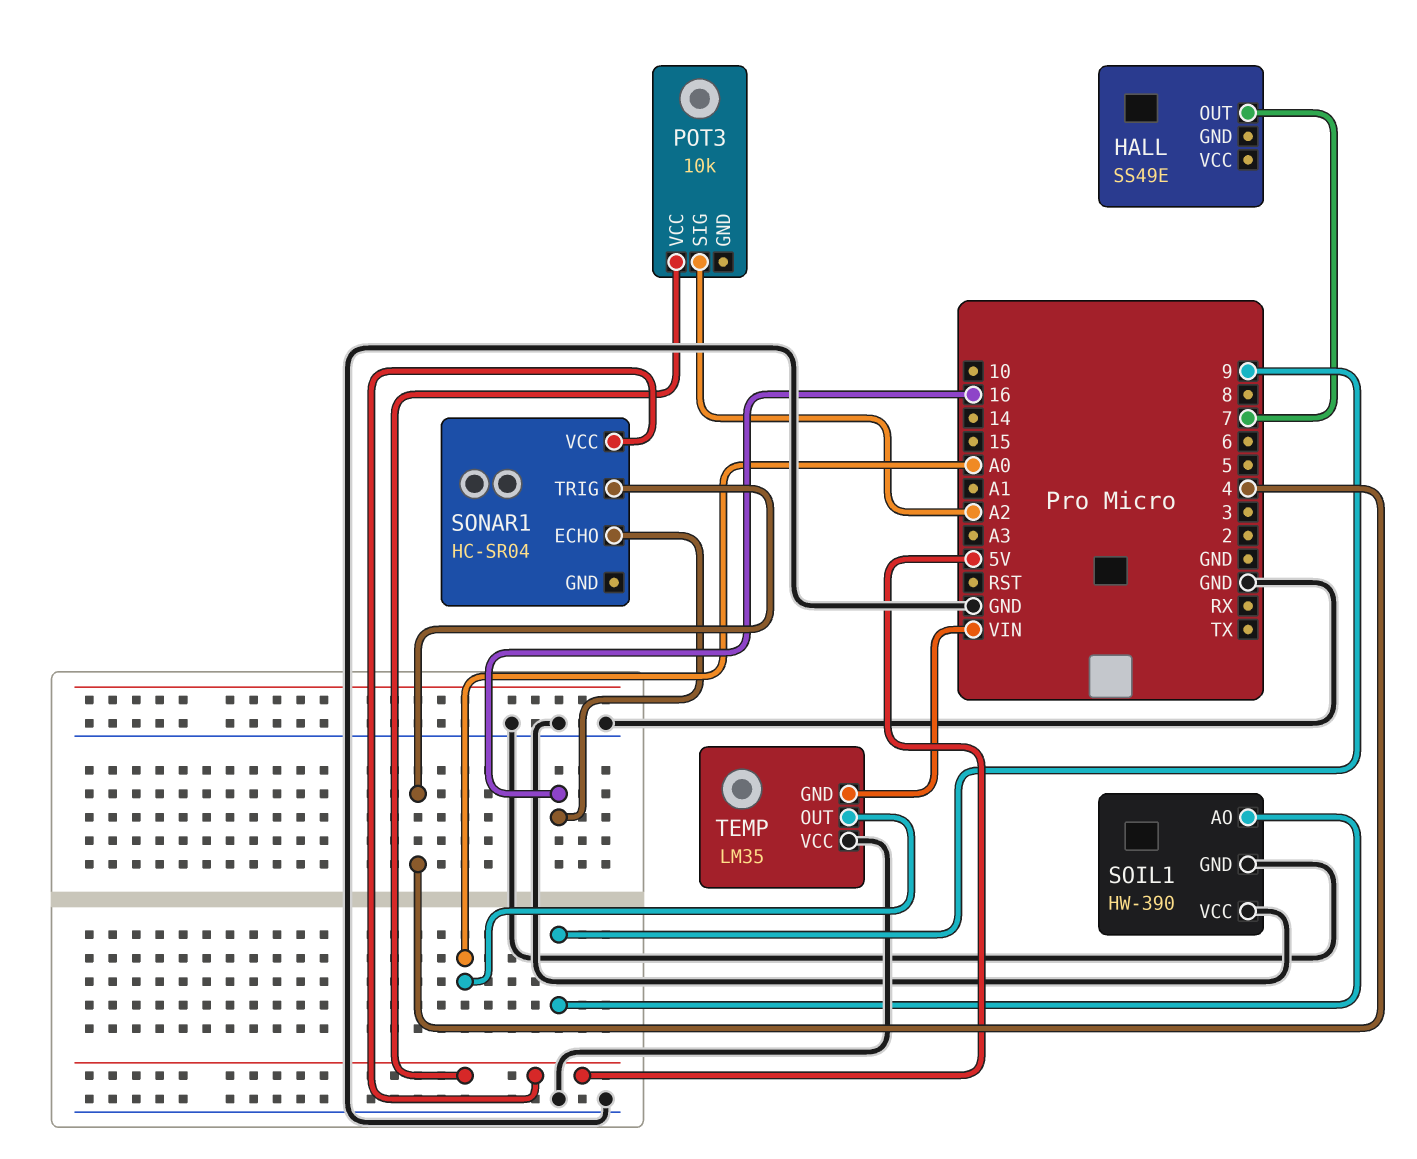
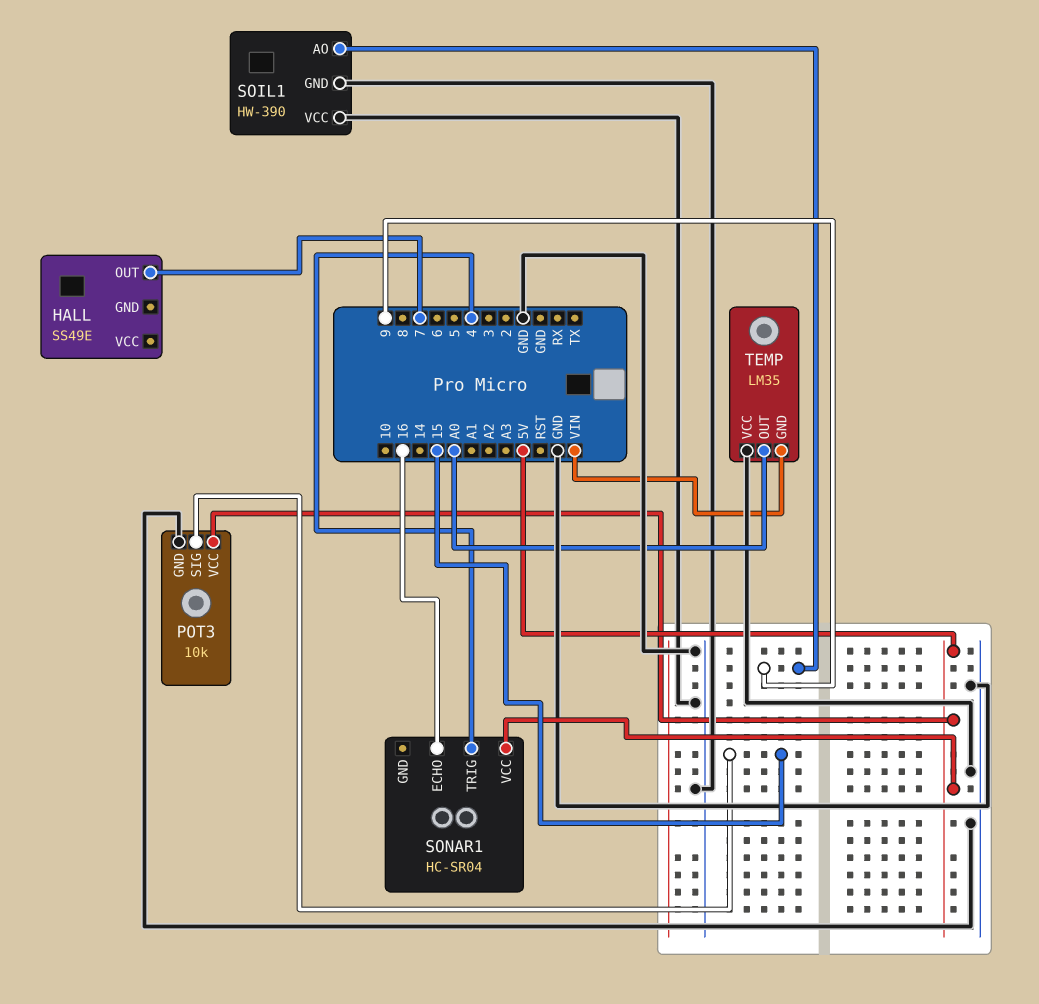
POT3 pin GND: none -> GND
POT3 pin SIG: A2 -> 15

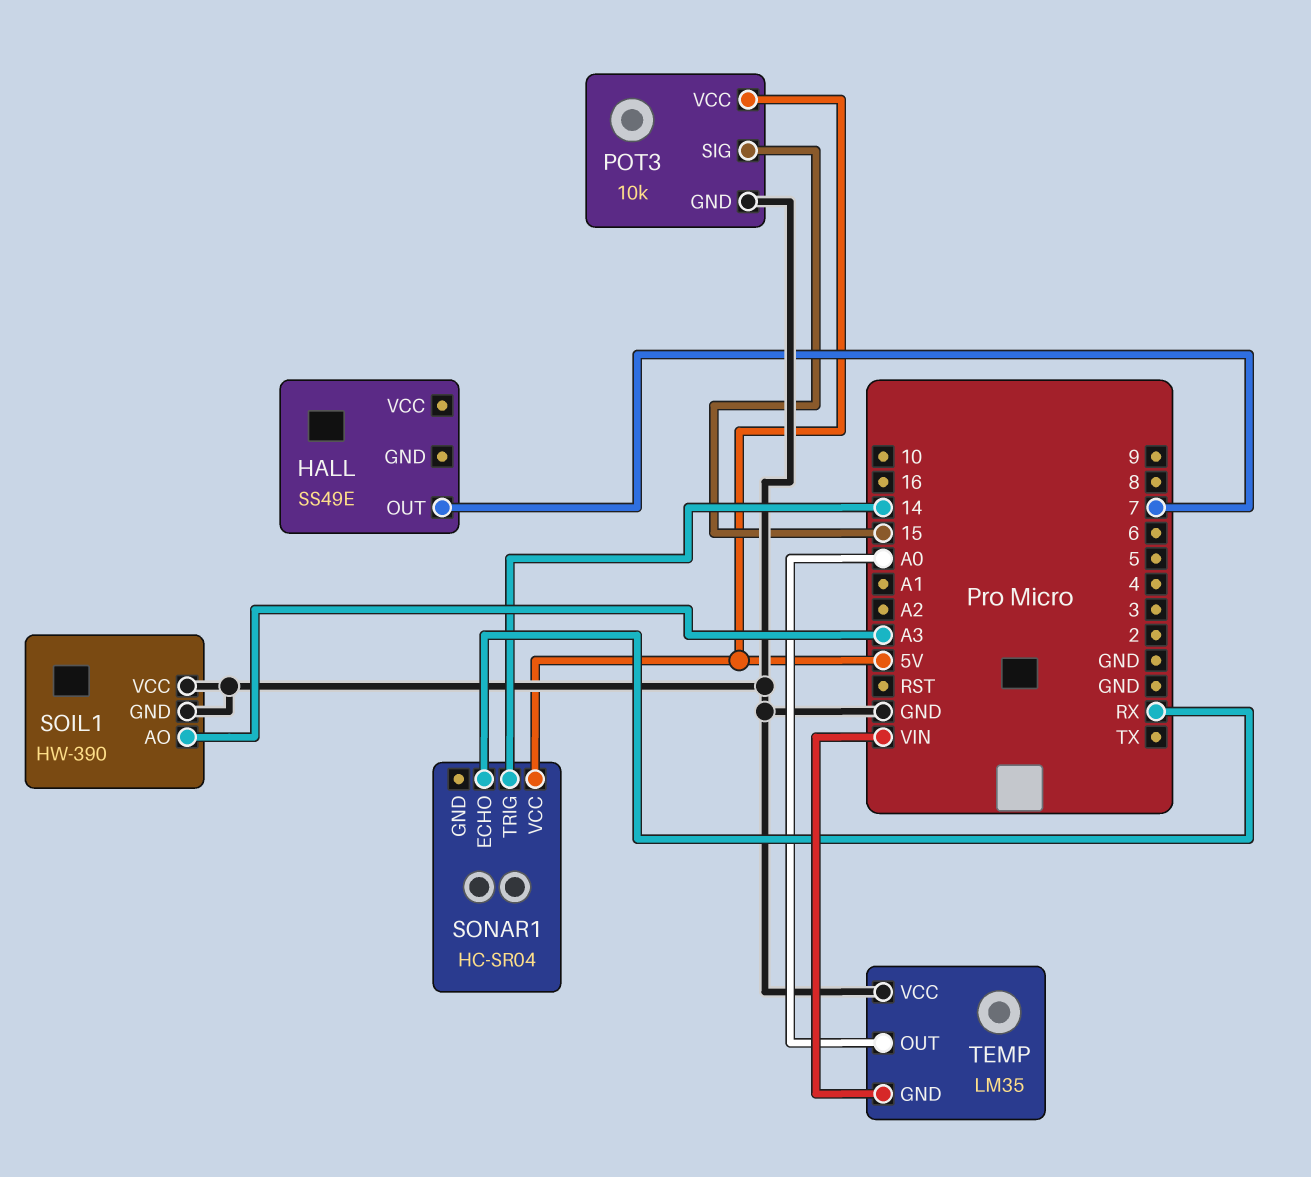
SOIL1 pin AO: 9 -> A3
SONAR1 pin ECHO: 16 -> RX
SONAR1 pin TRIG: 4 -> 14

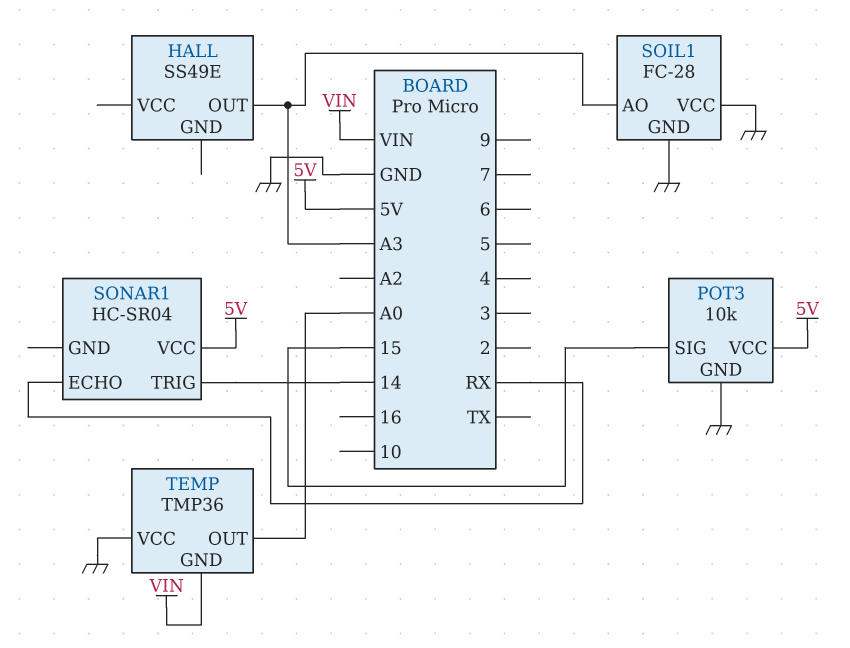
HALL pin OUT: 7 -> A3
SOIL1: HW-390 -> FC-28
TEMP: LM35 -> TMP36

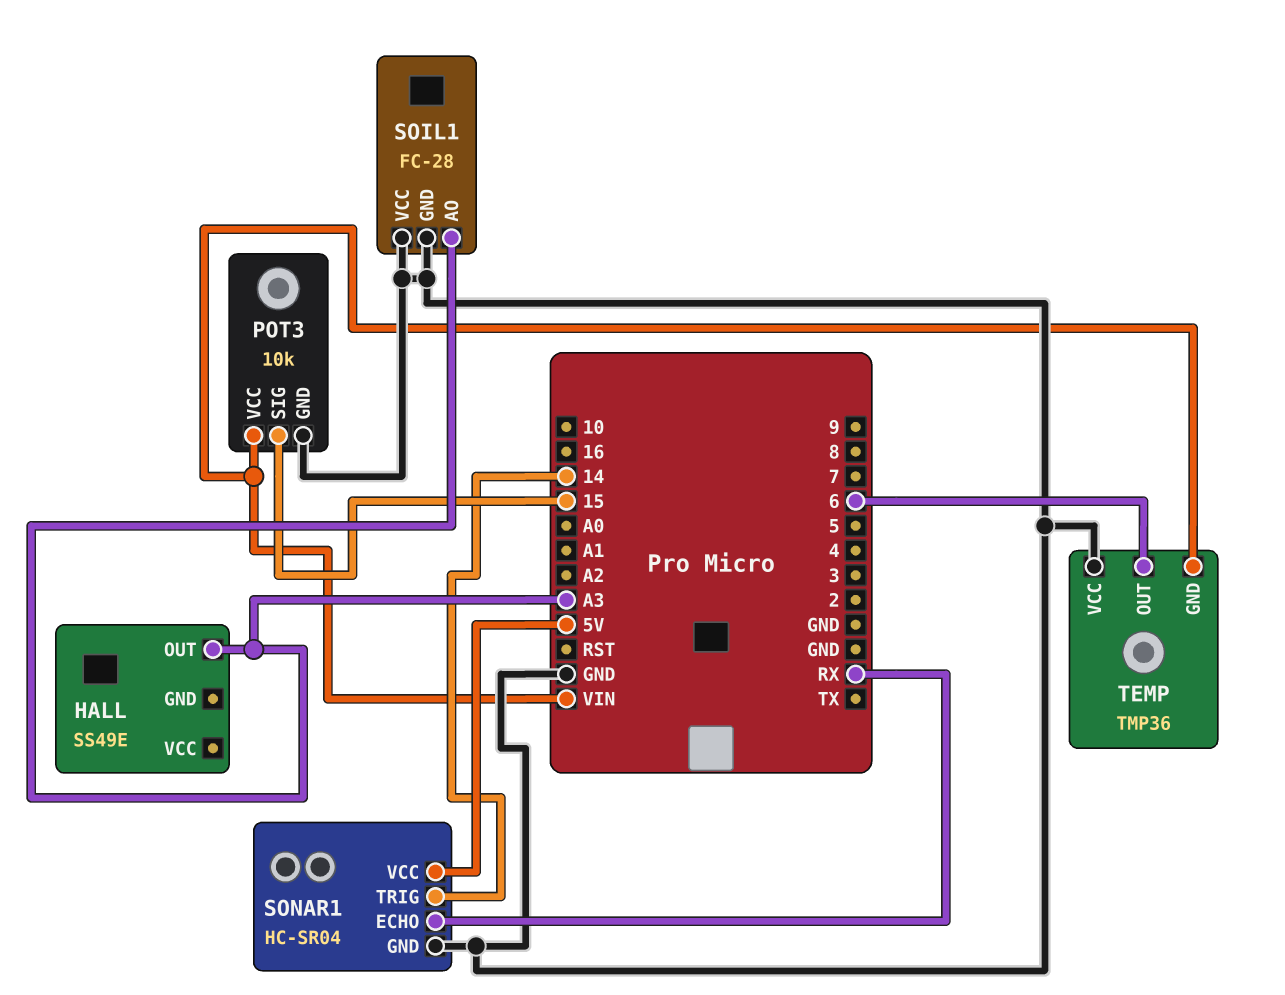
POT3 pin VCC: 5V -> VIN
SONAR1 pin GND: none -> GND
TEMP pin OUT: A0 -> 6

